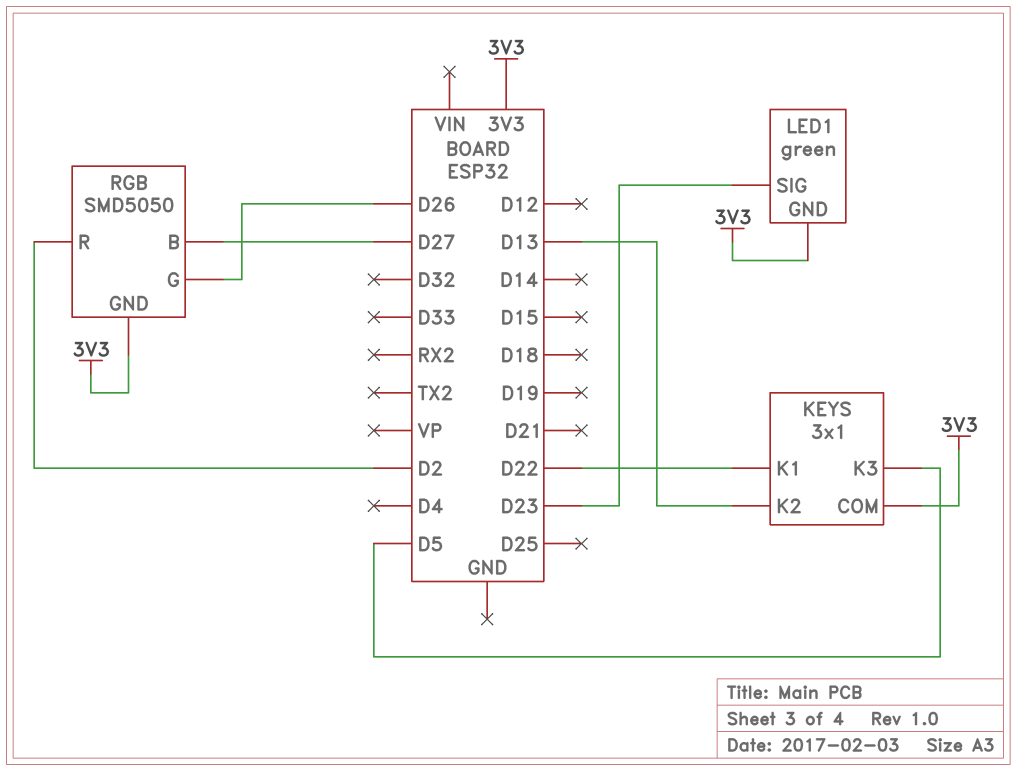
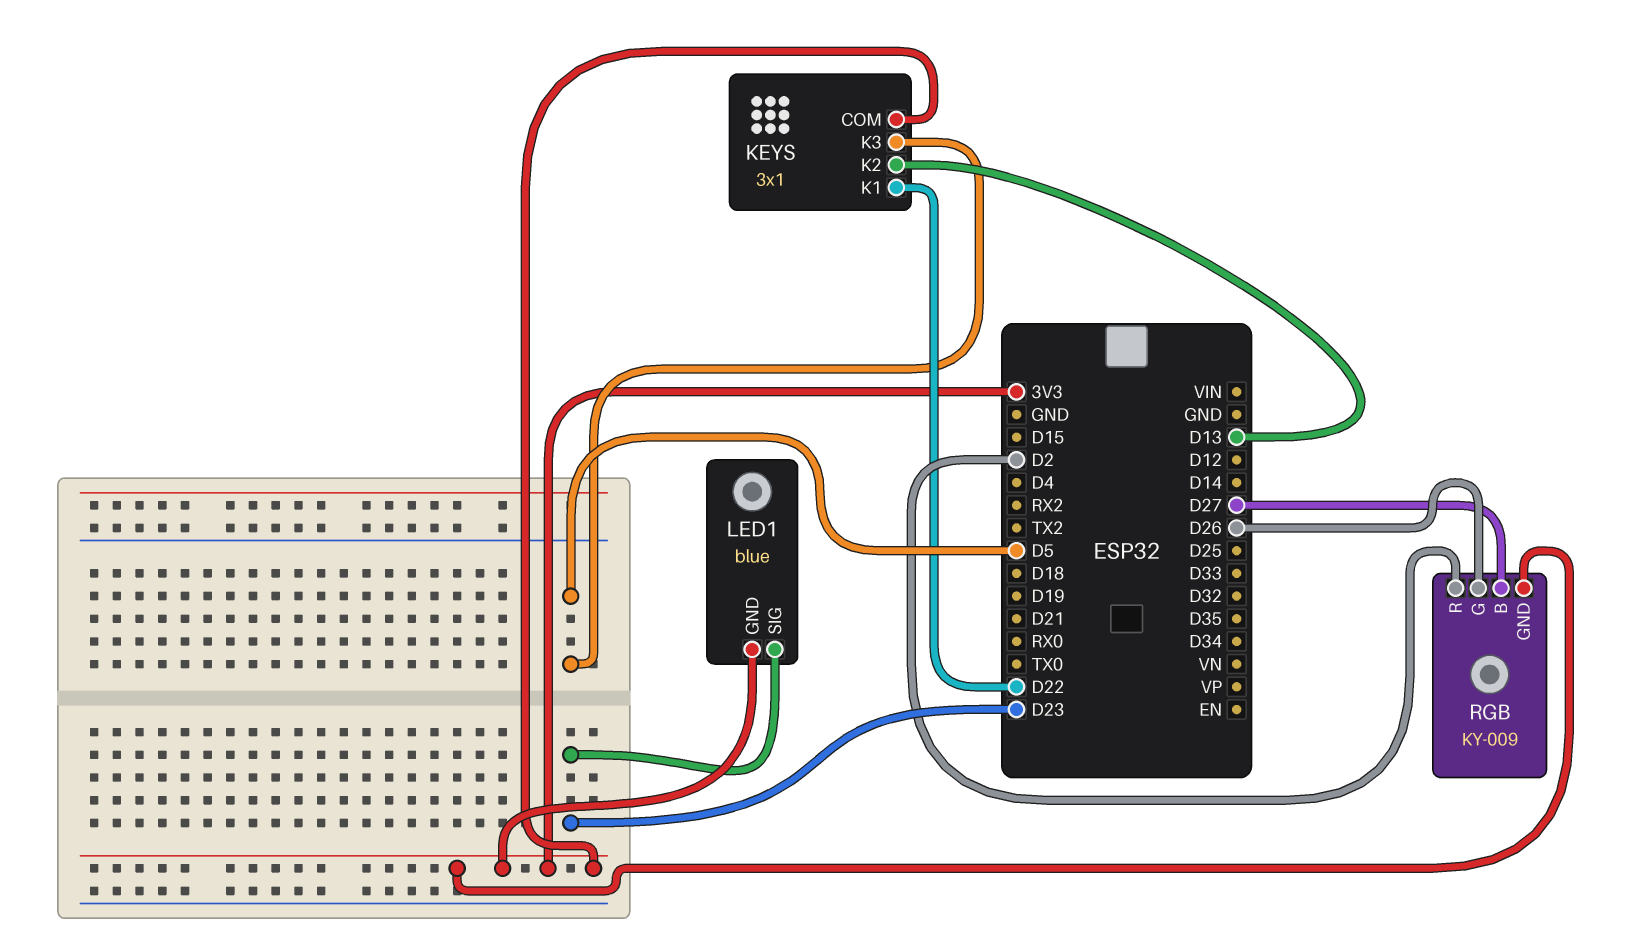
LED1: green -> blue
RGB: SMD5050 -> KY-009

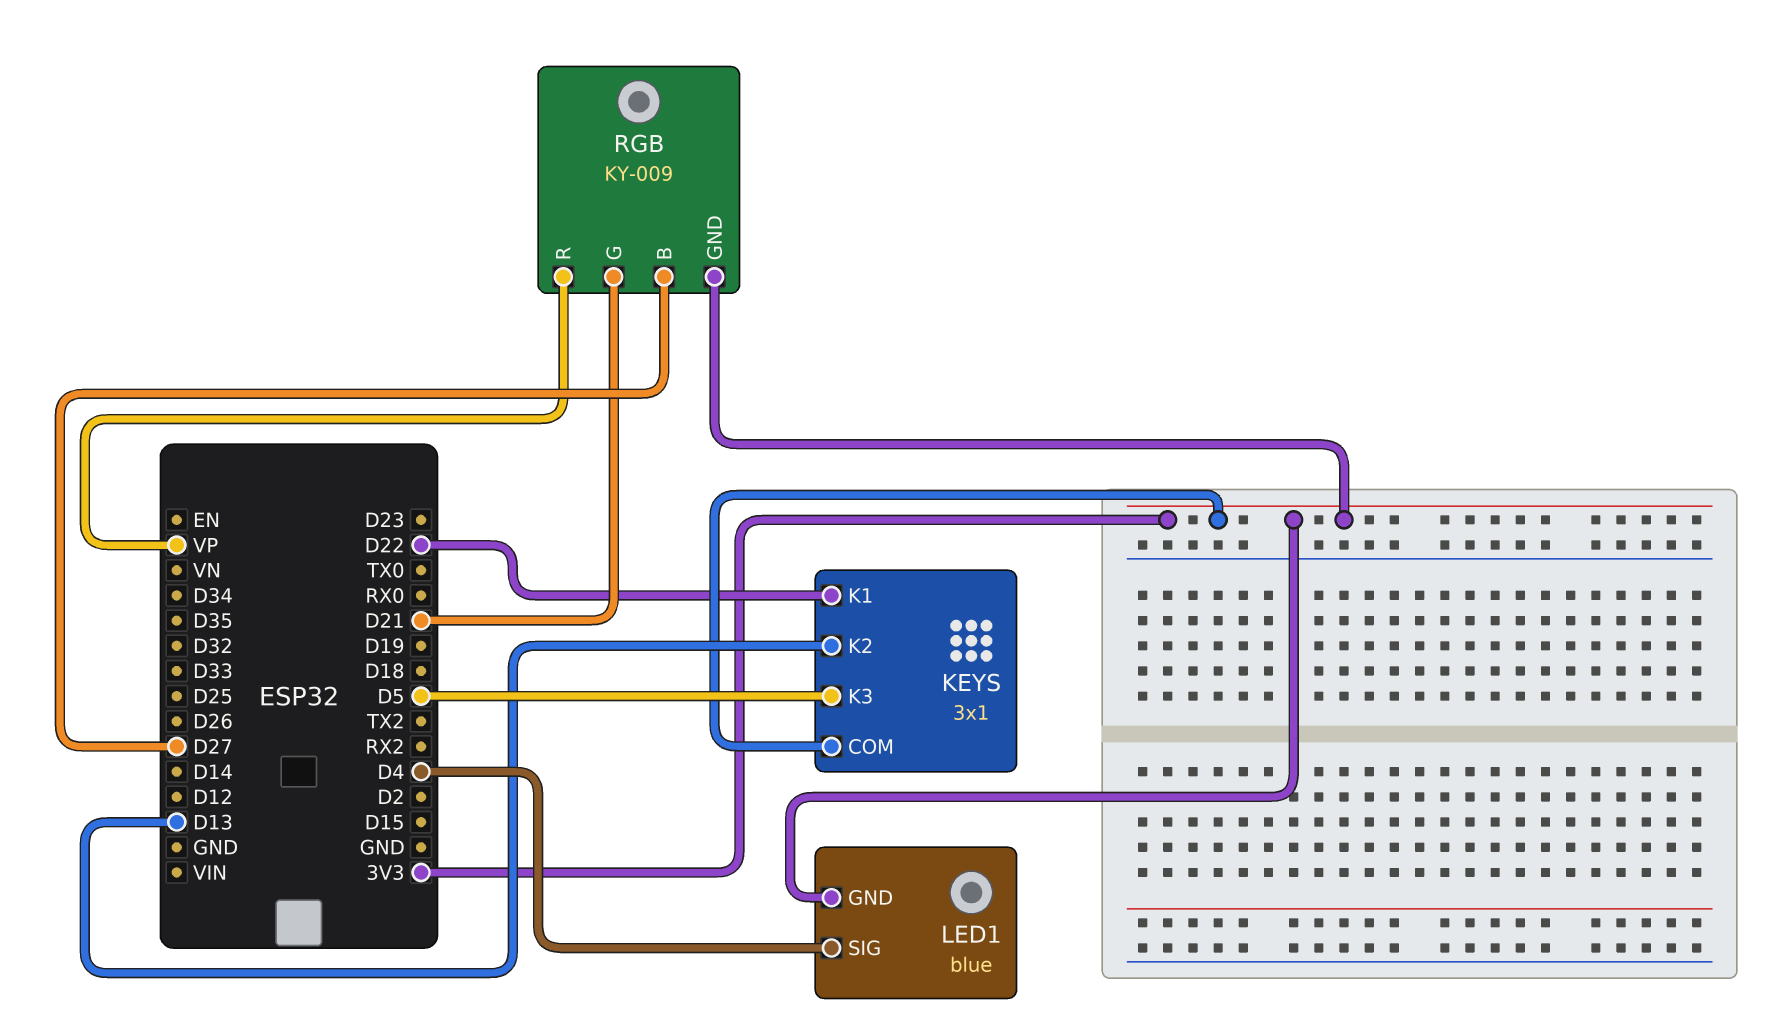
LED1 pin SIG: D23 -> D4
RGB pin G: D26 -> D21
RGB pin R: D2 -> VP

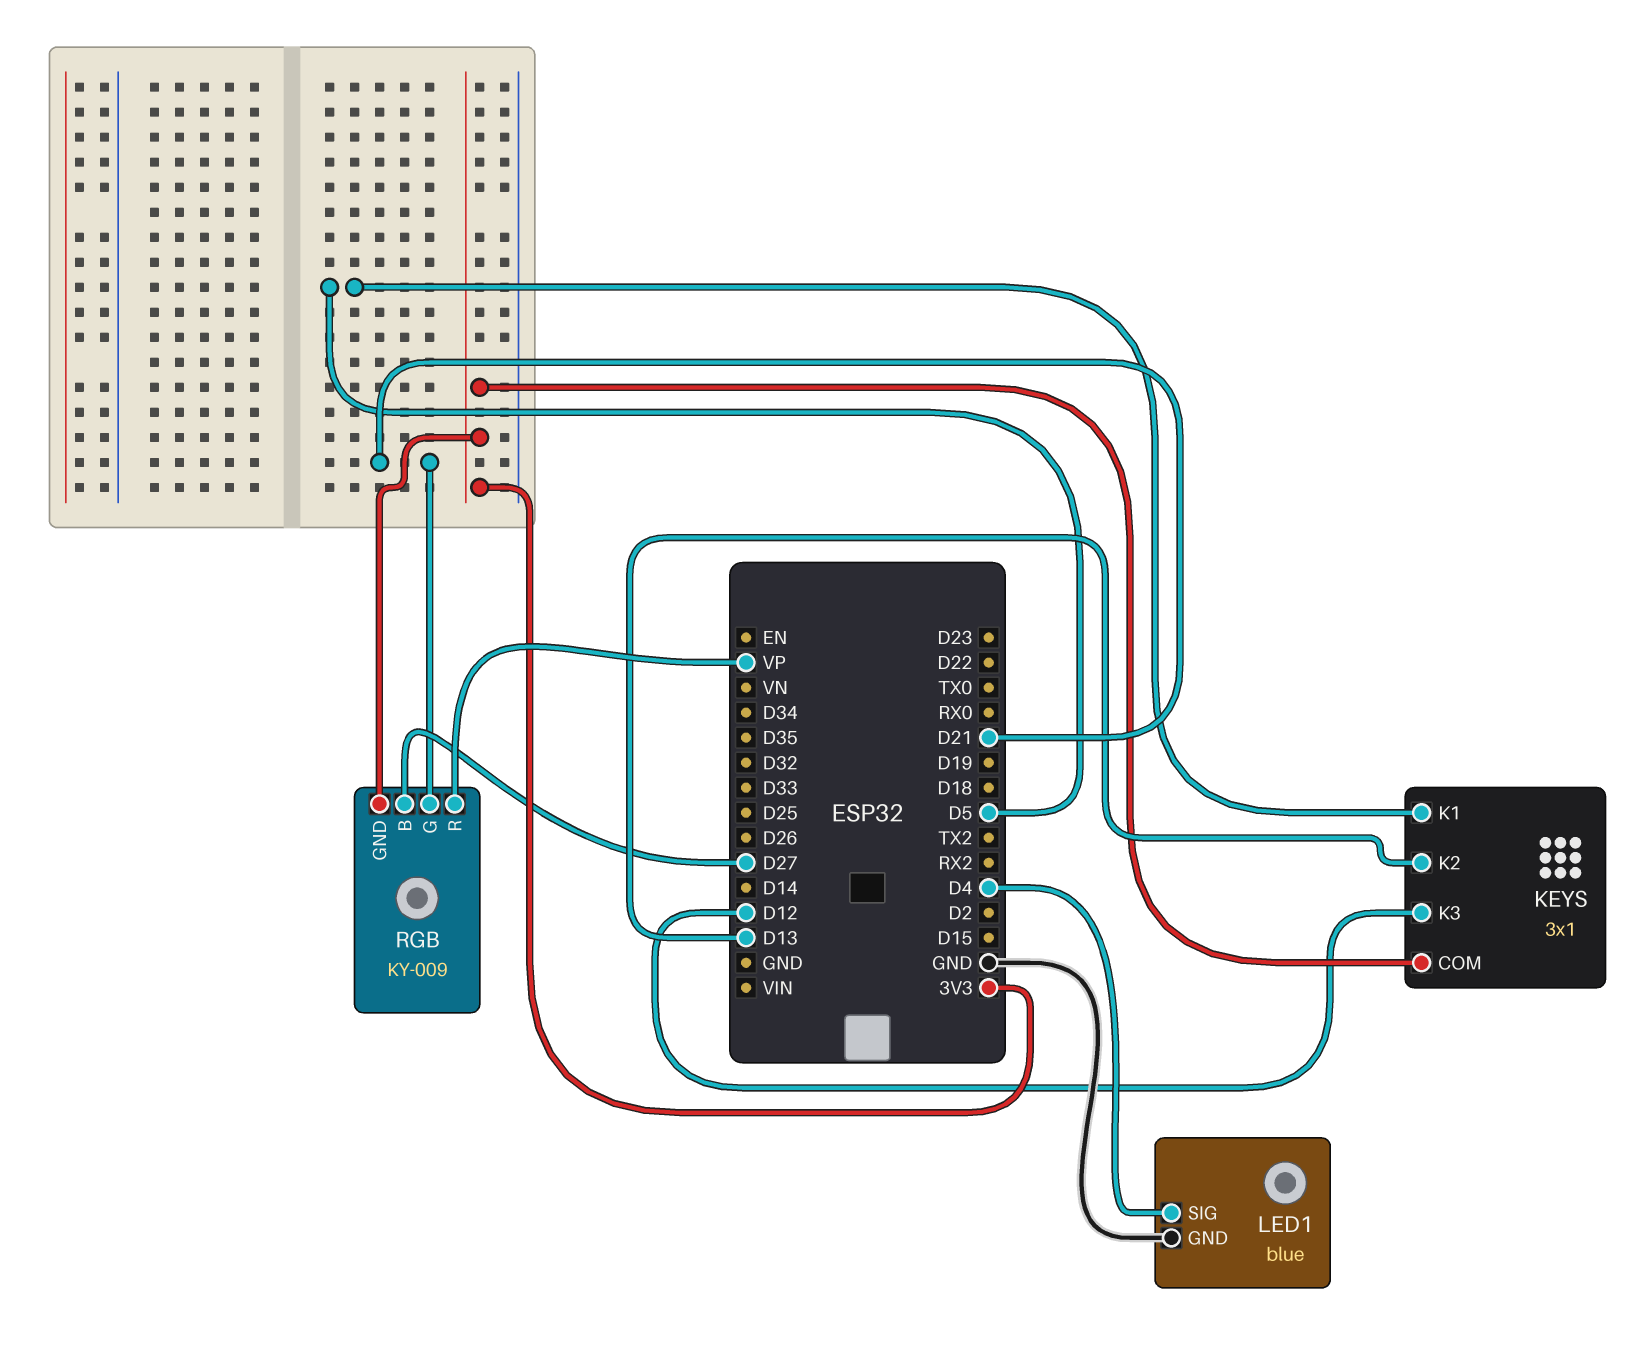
KEYS pin K1: D22 -> D5
KEYS pin K3: D5 -> D12
LED1 pin GND: 3V3 -> GND

